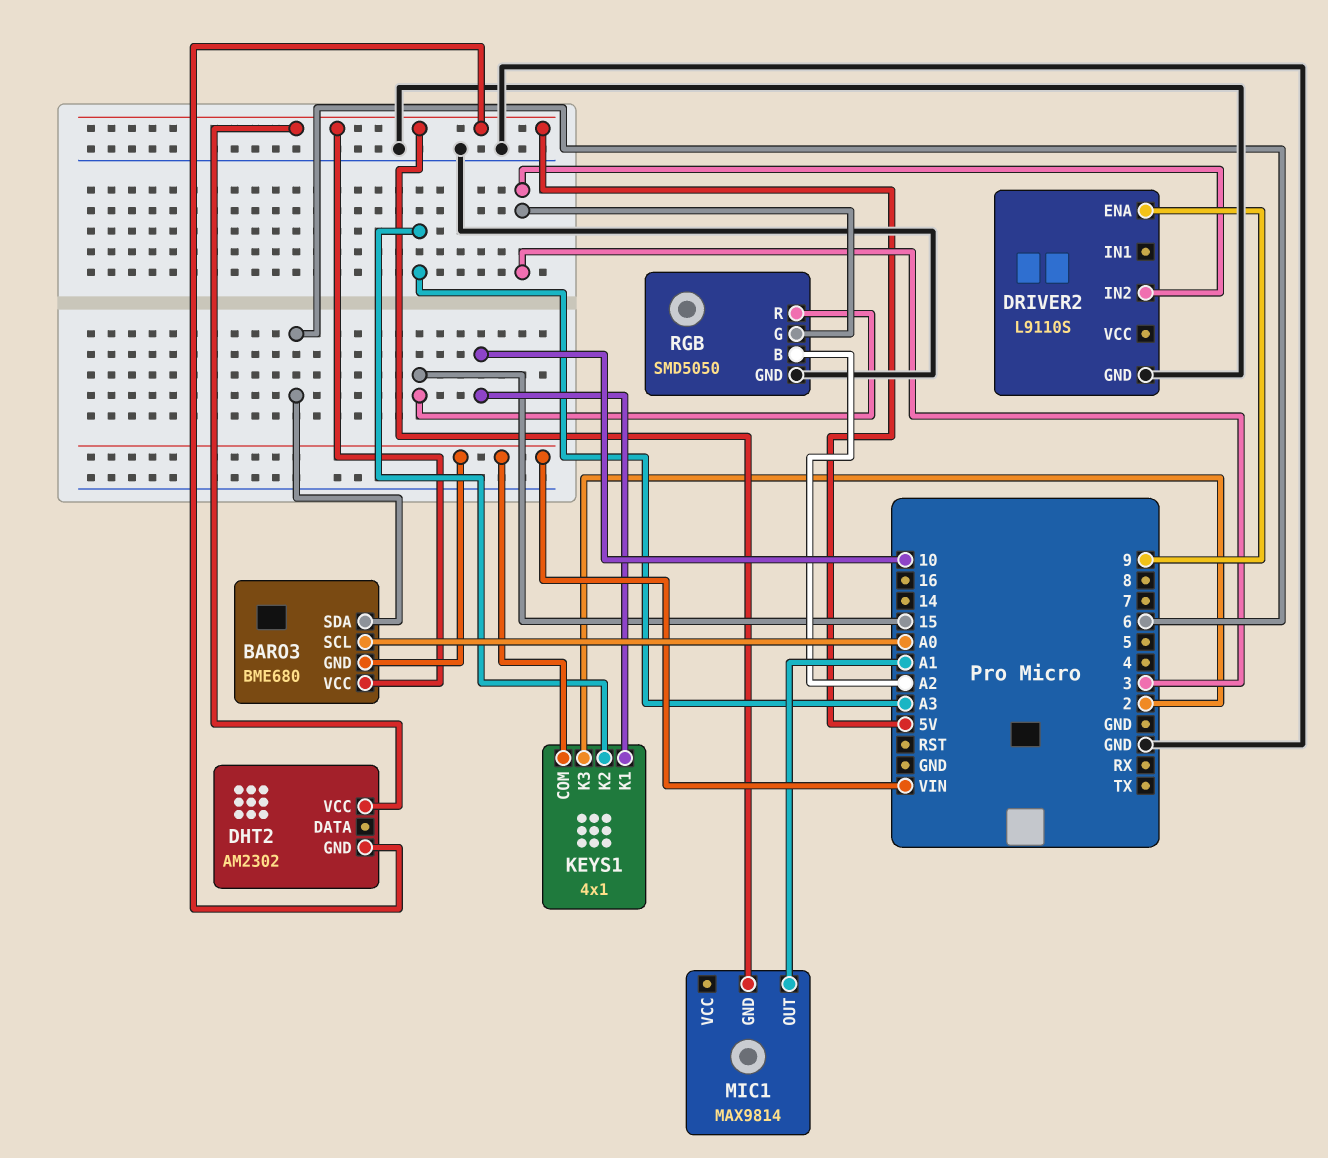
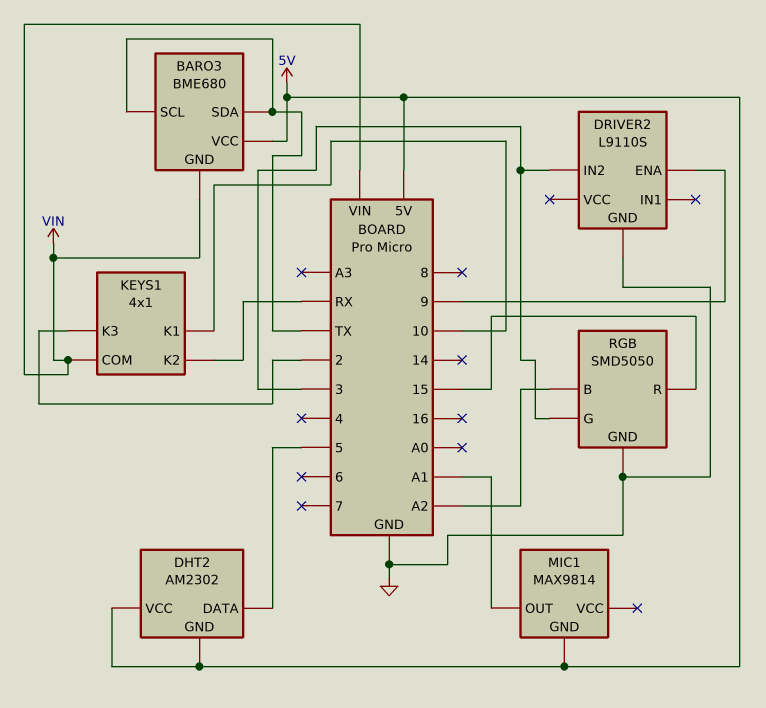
BARO3 pin SCL: A0 -> TX
BARO3 pin SDA: 6 -> TX
DHT2 pin DATA: none -> 5
KEYS1 pin K2: A3 -> RX

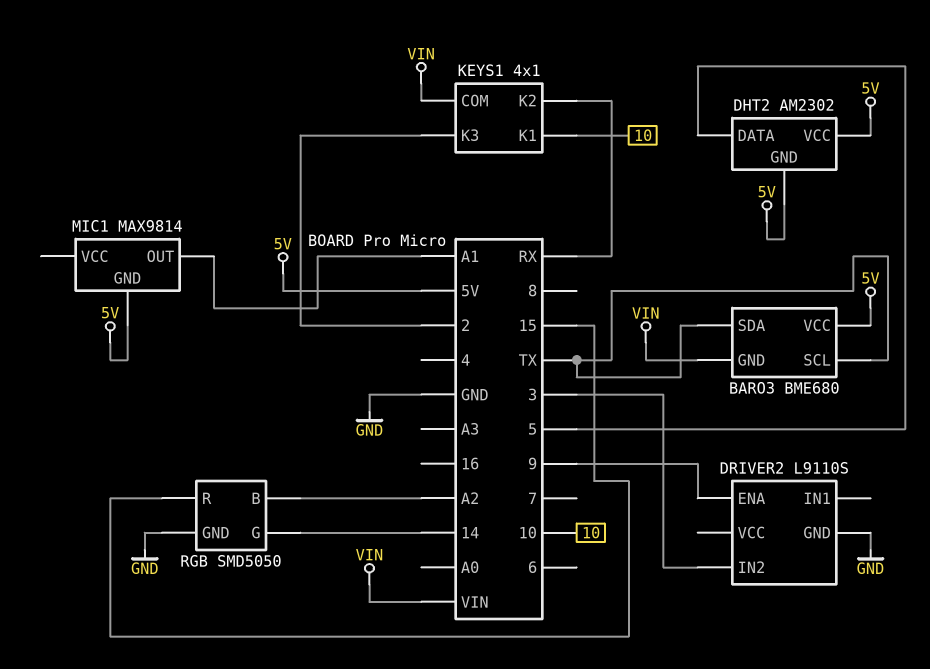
RGB pin G: 3 -> 14

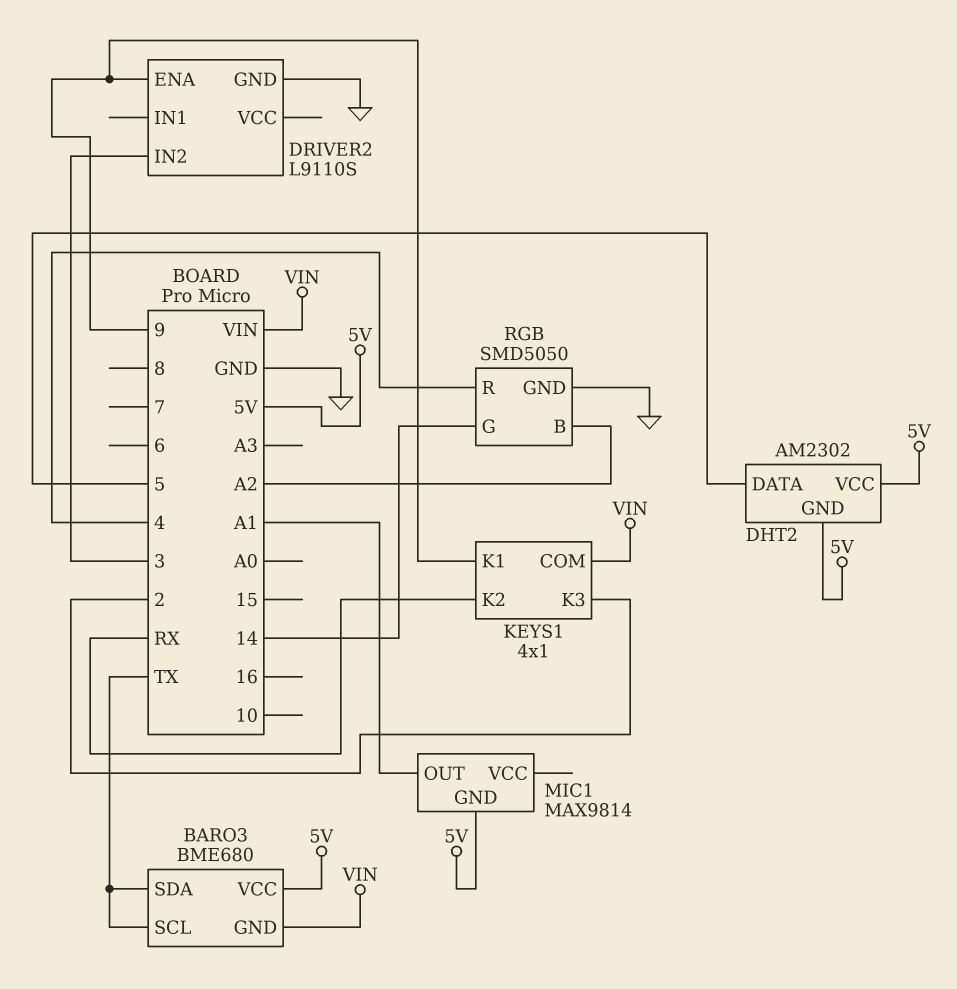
KEYS1 pin K1: 10 -> 9
RGB pin R: 15 -> 4

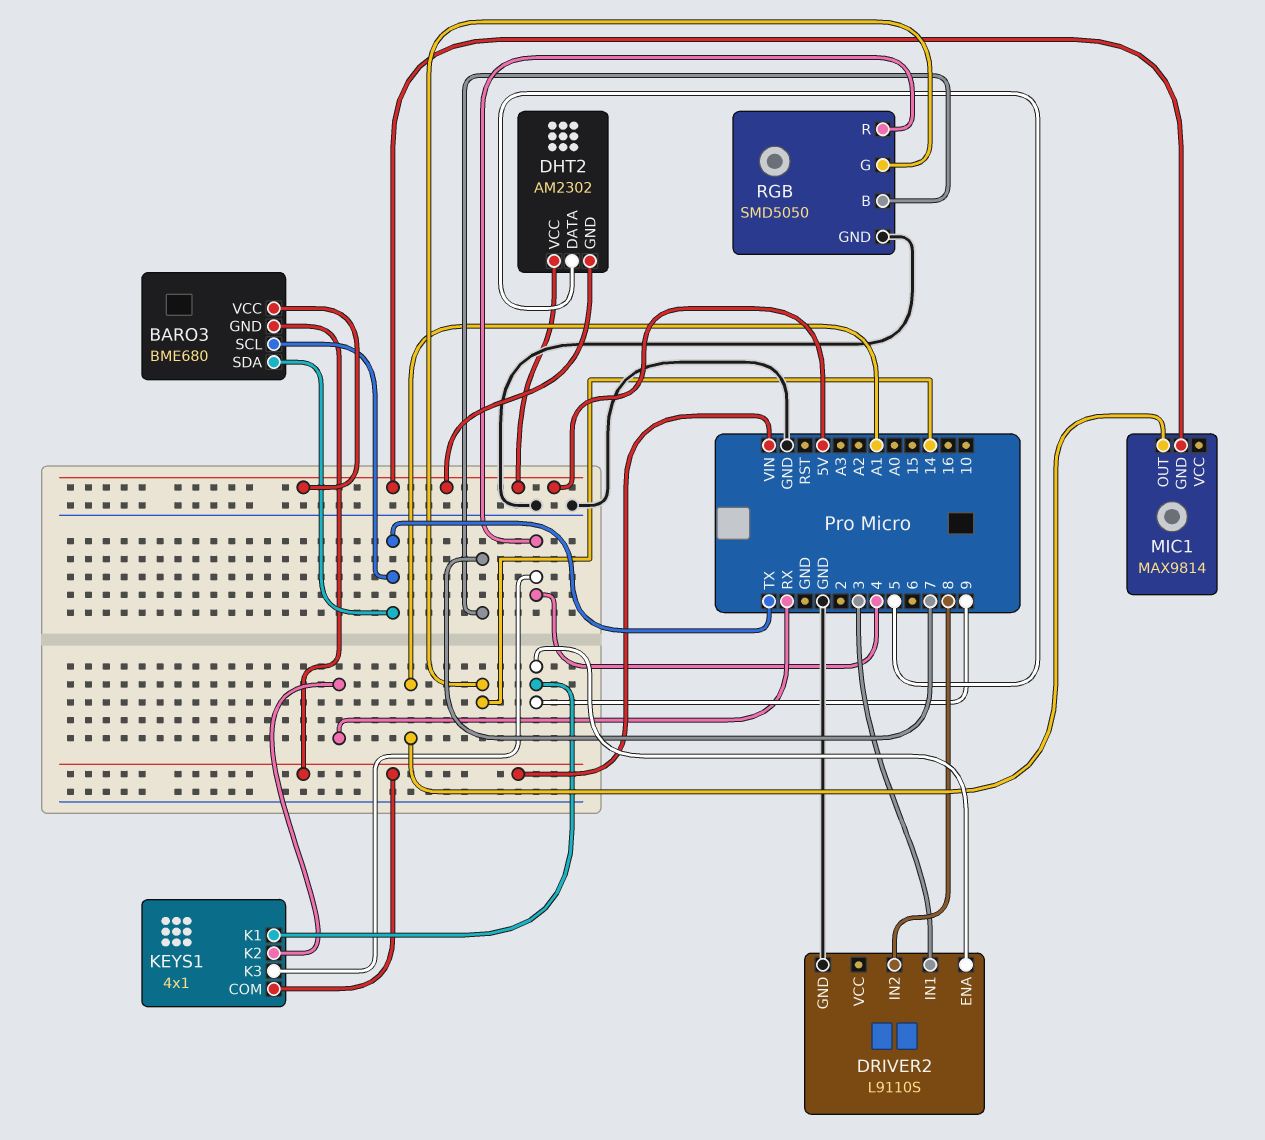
DRIVER2 pin IN1: none -> 3
DRIVER2 pin IN2: 3 -> 8
KEYS1 pin K3: 2 -> 4
RGB pin B: A2 -> 7

